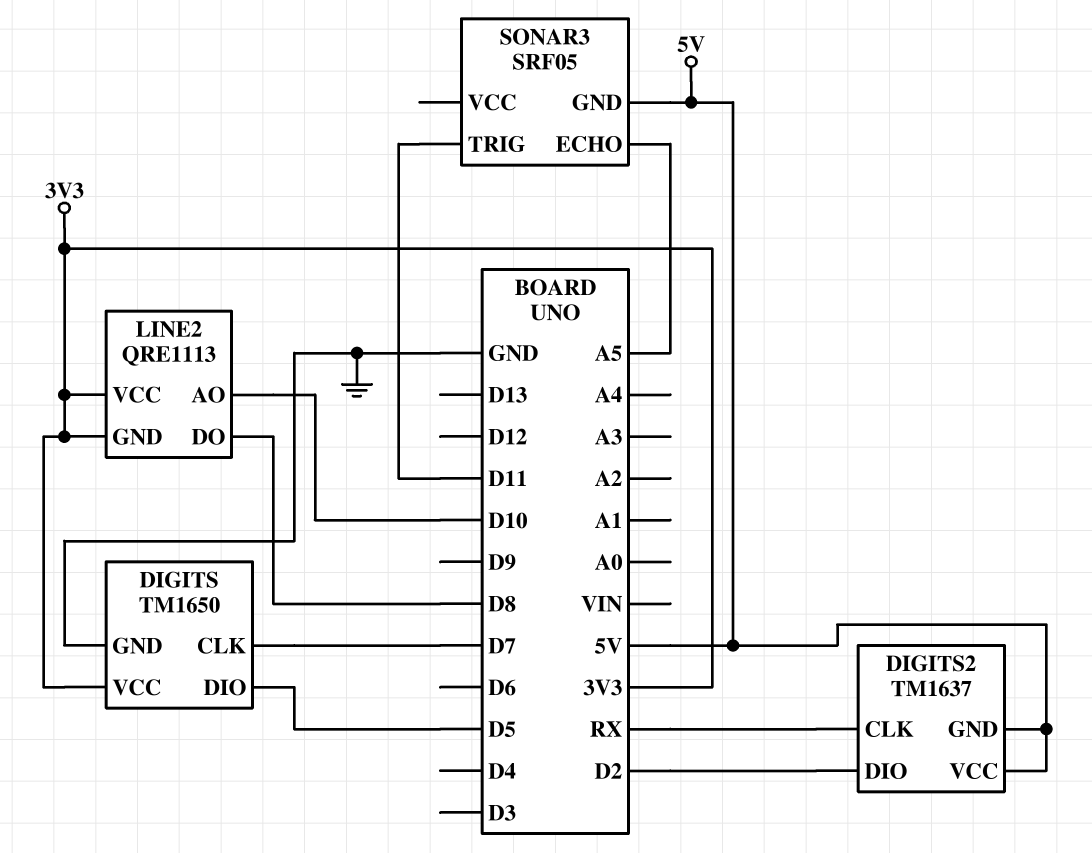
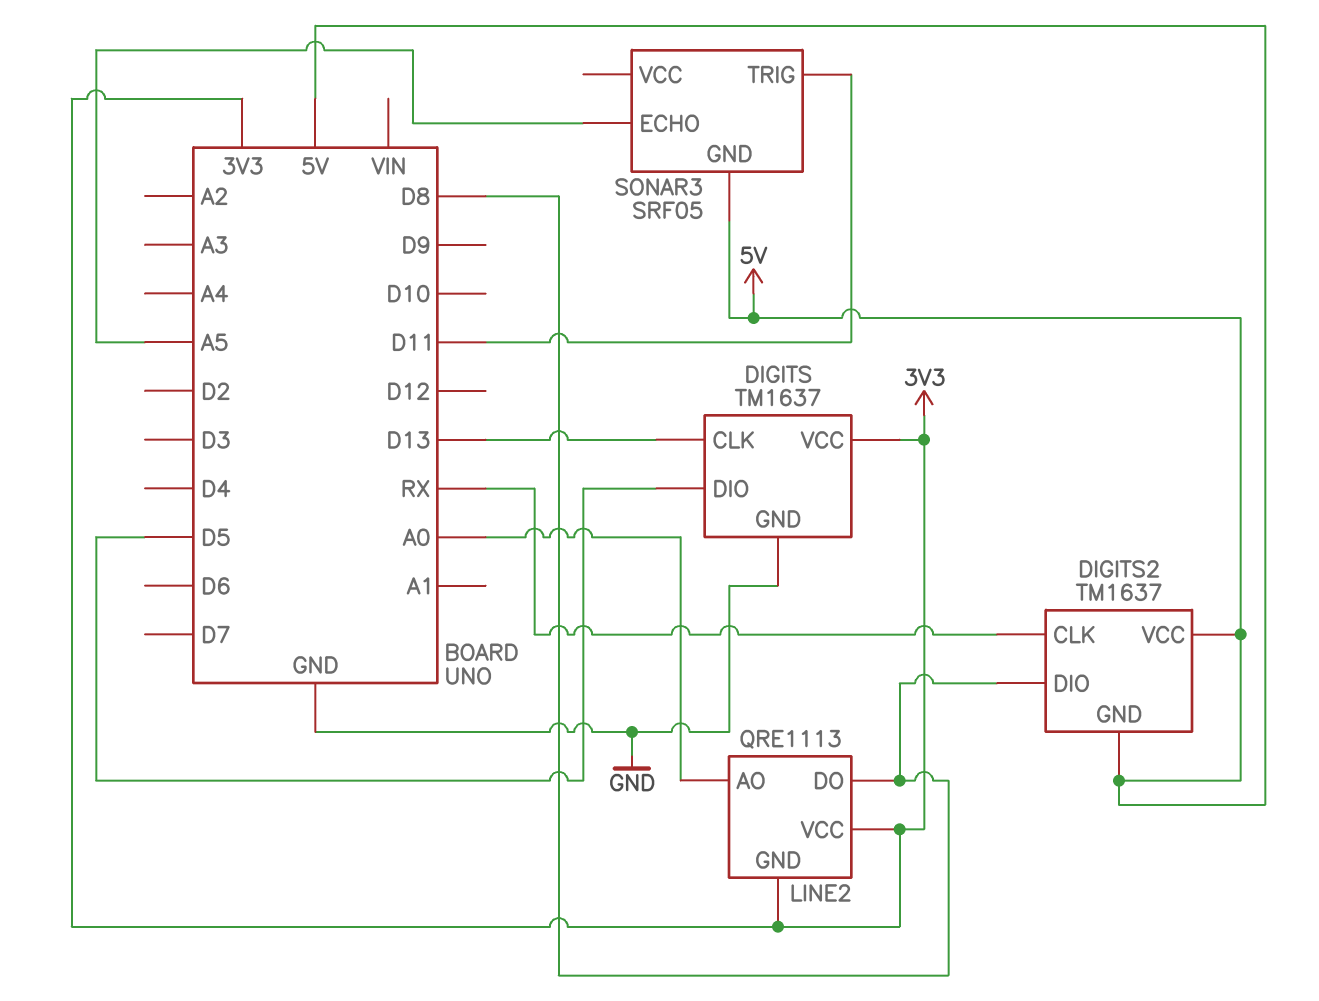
DIGITS: TM1650 -> TM1637
DIGITS pin CLK: D7 -> D13
DIGITS2 pin DIO: D2 -> D8
LINE2 pin AO: D10 -> A0

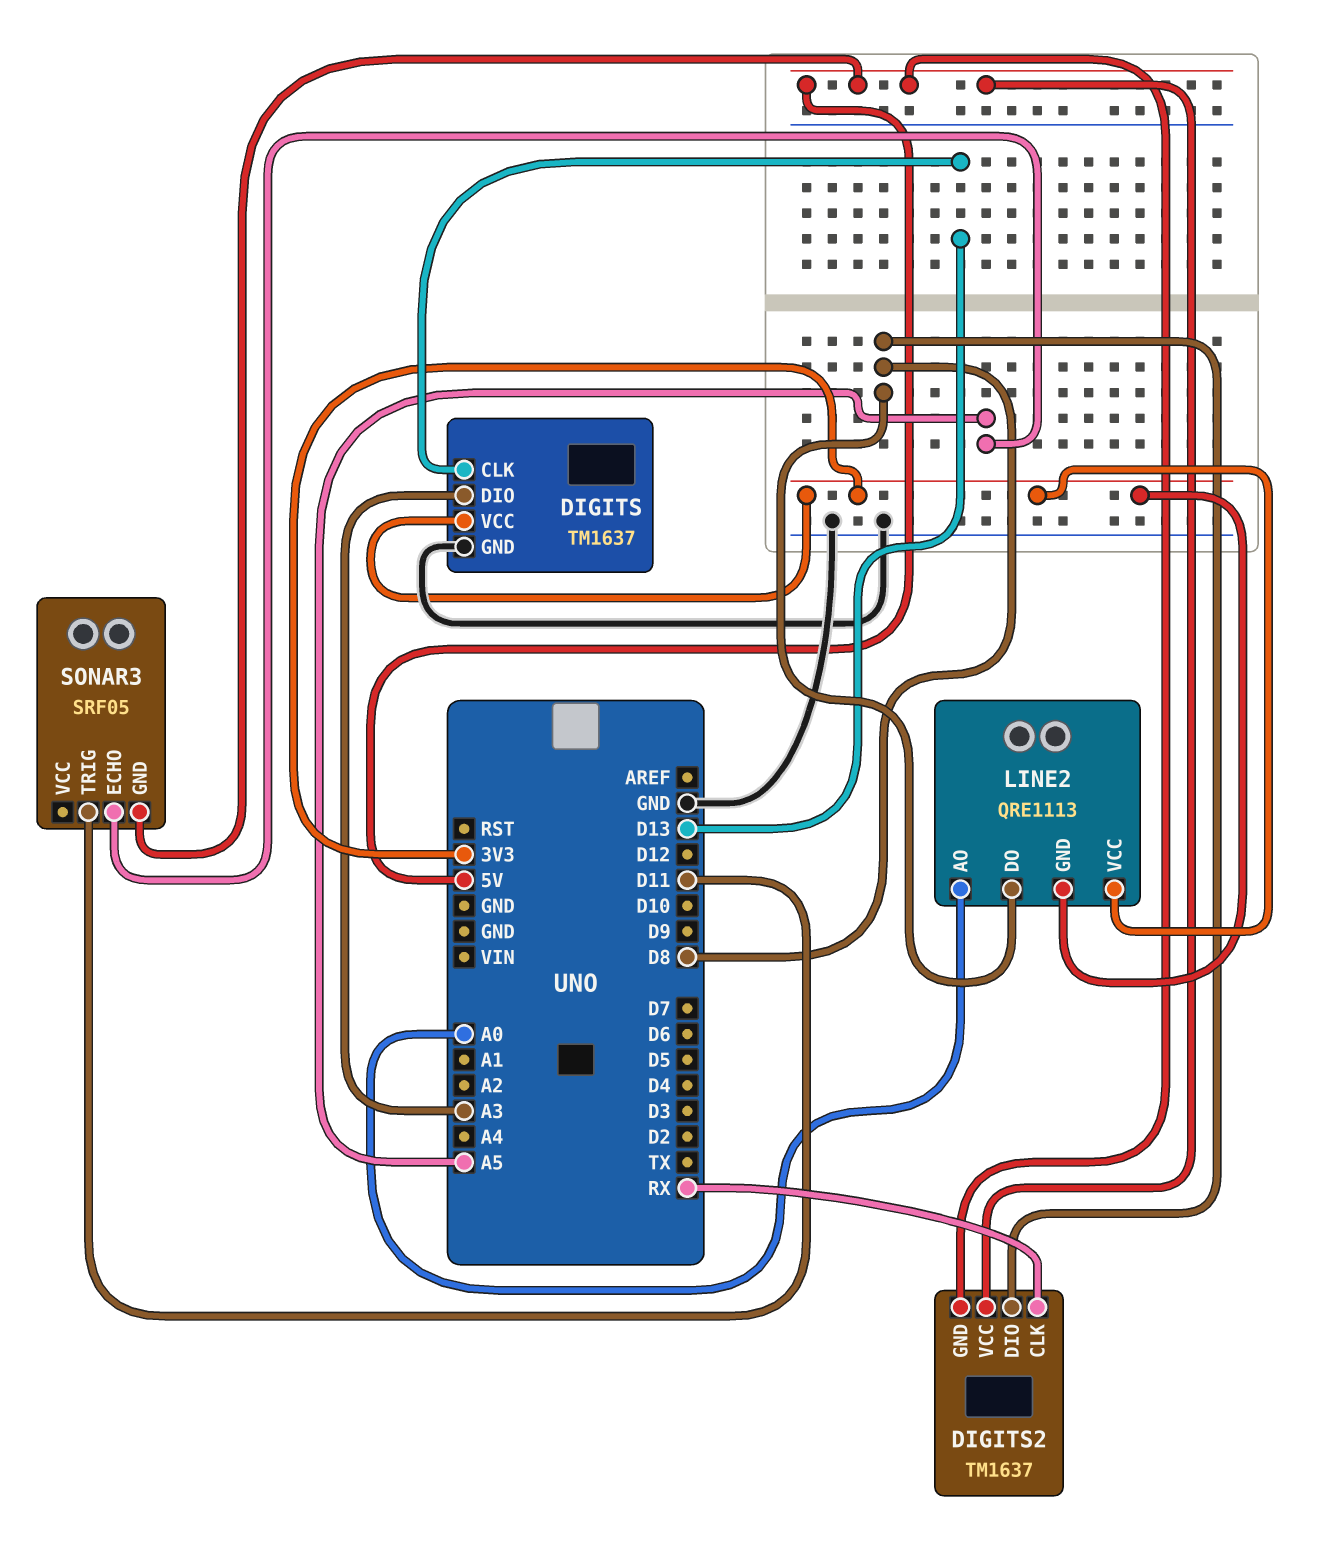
DIGITS pin DIO: D5 -> A3

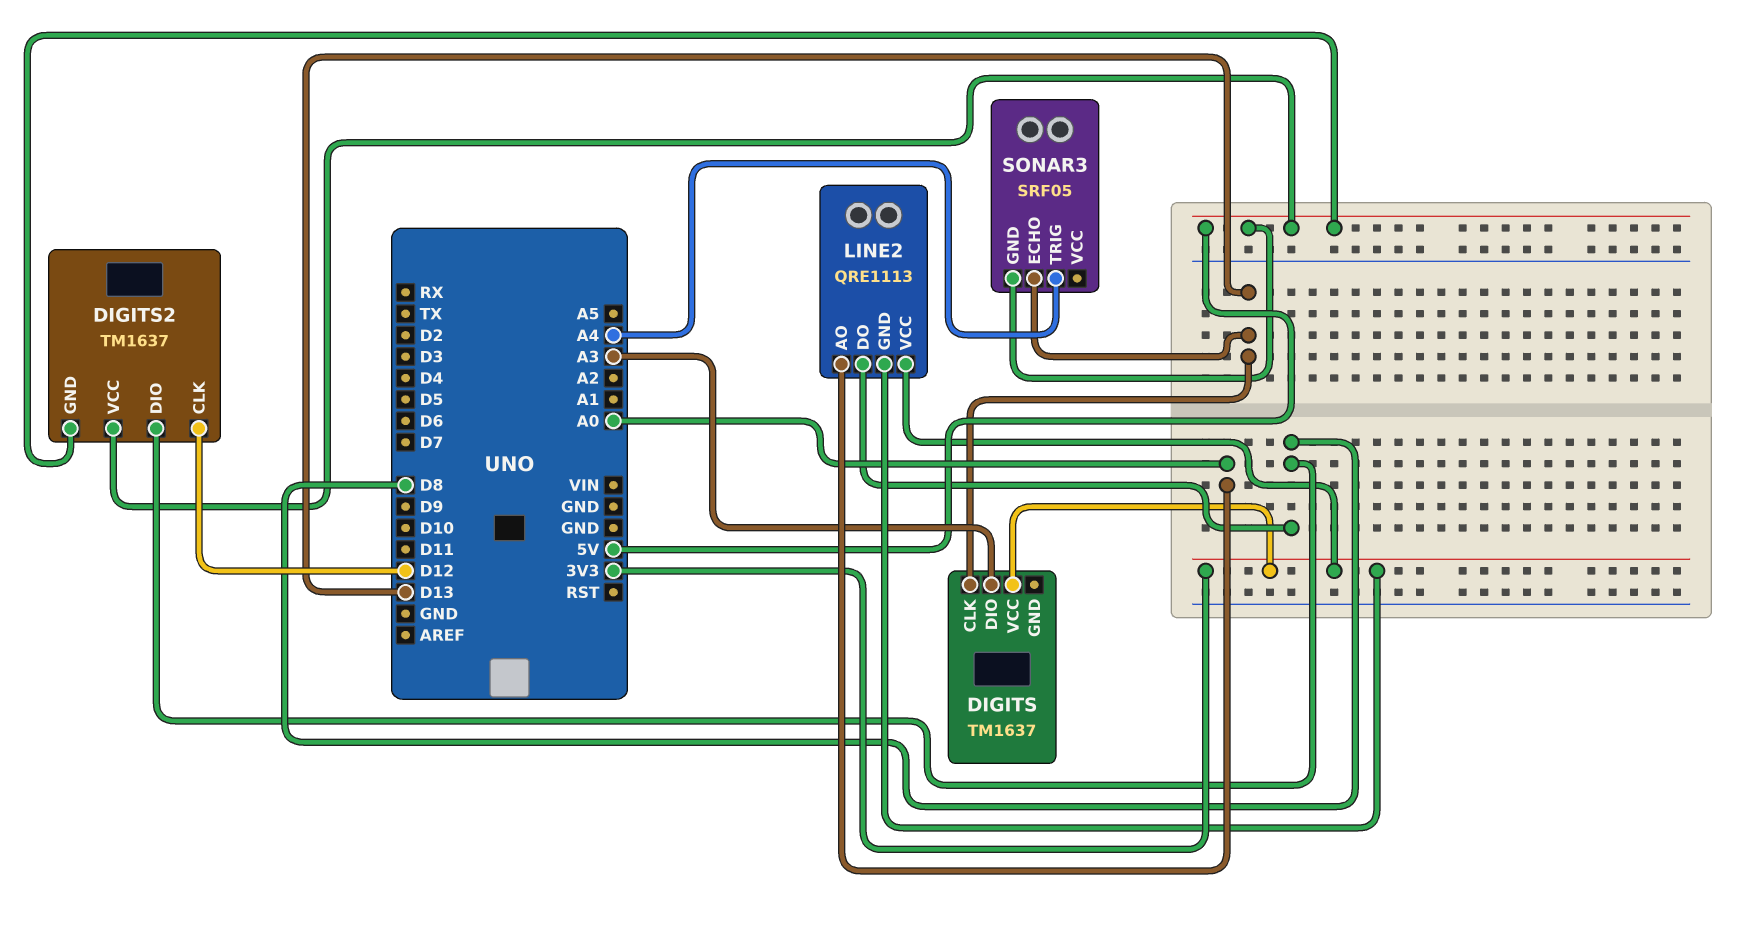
DIGITS pin GND: GND -> none
DIGITS2 pin CLK: RX -> D12
SONAR3 pin ECHO: A5 -> D13
SONAR3 pin TRIG: D11 -> A4

